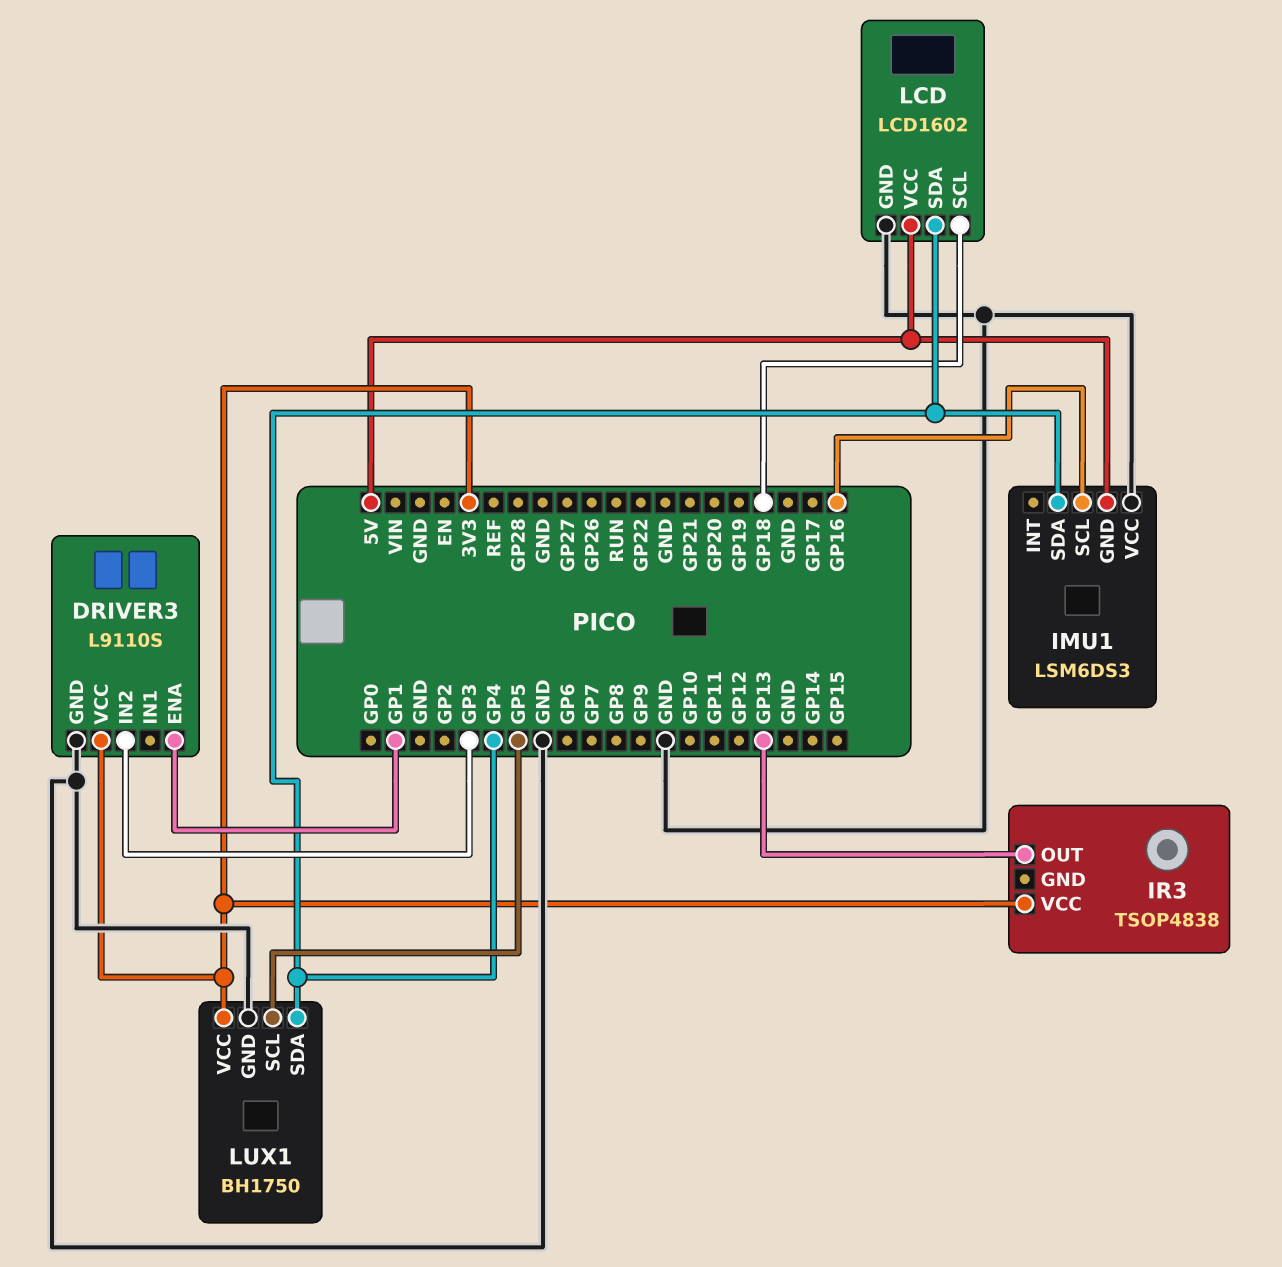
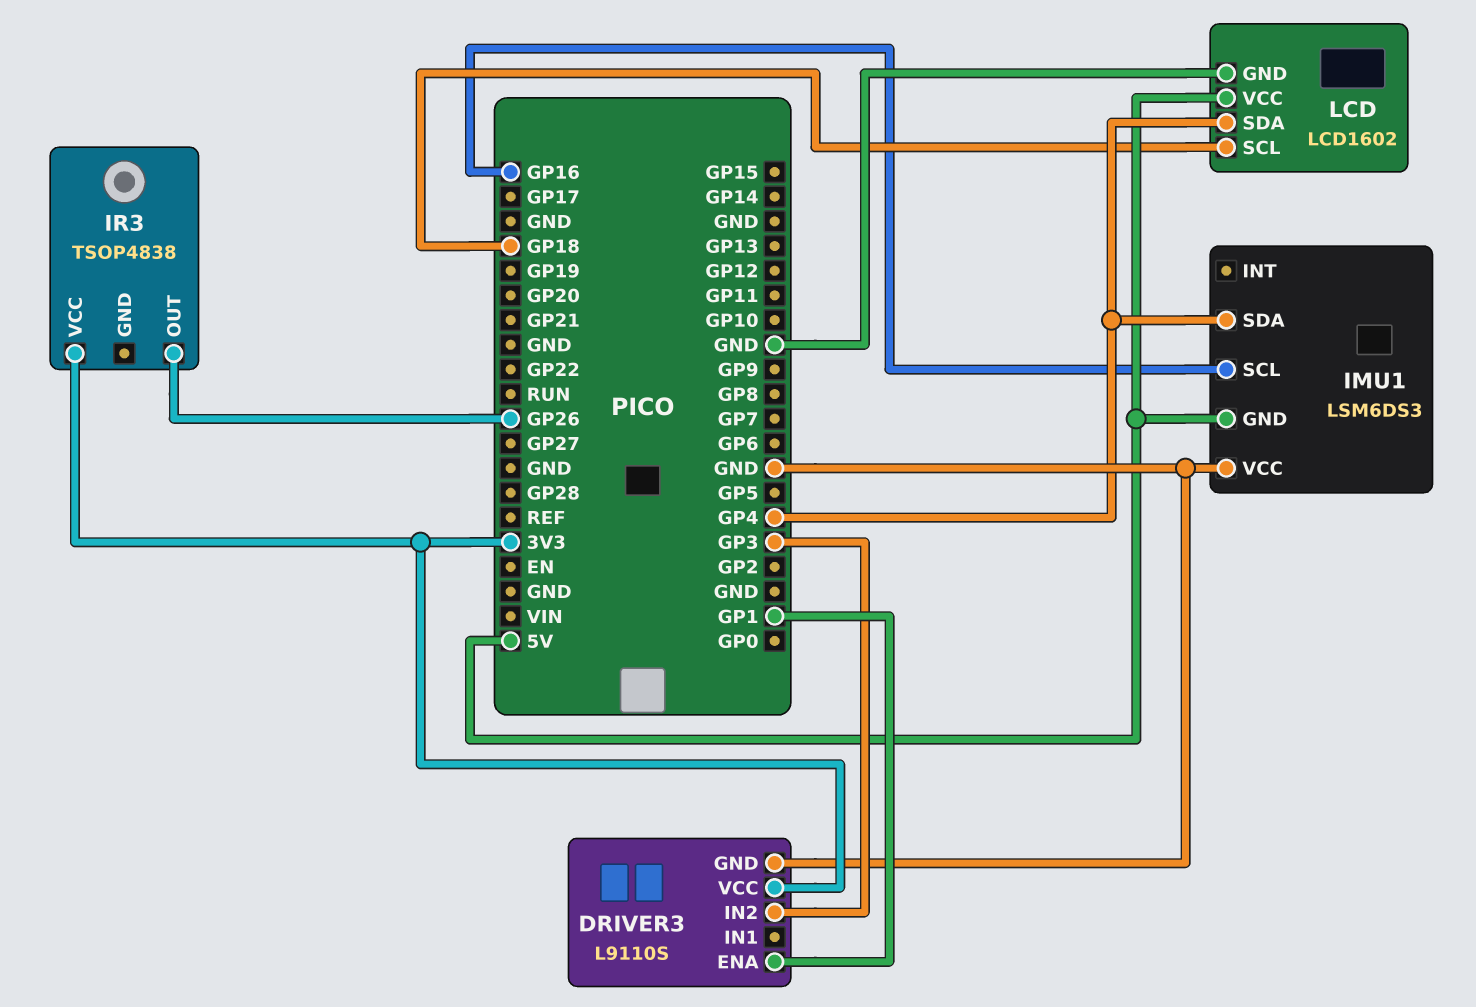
IR3 pin OUT: GP13 -> GP26
LUX1: BH1750 -> none
LUX1 pin GND: GND -> none
LUX1 pin SCL: GP5 -> none
LUX1 pin SDA: GP4 -> none
LUX1 pin VCC: 3V3 -> none

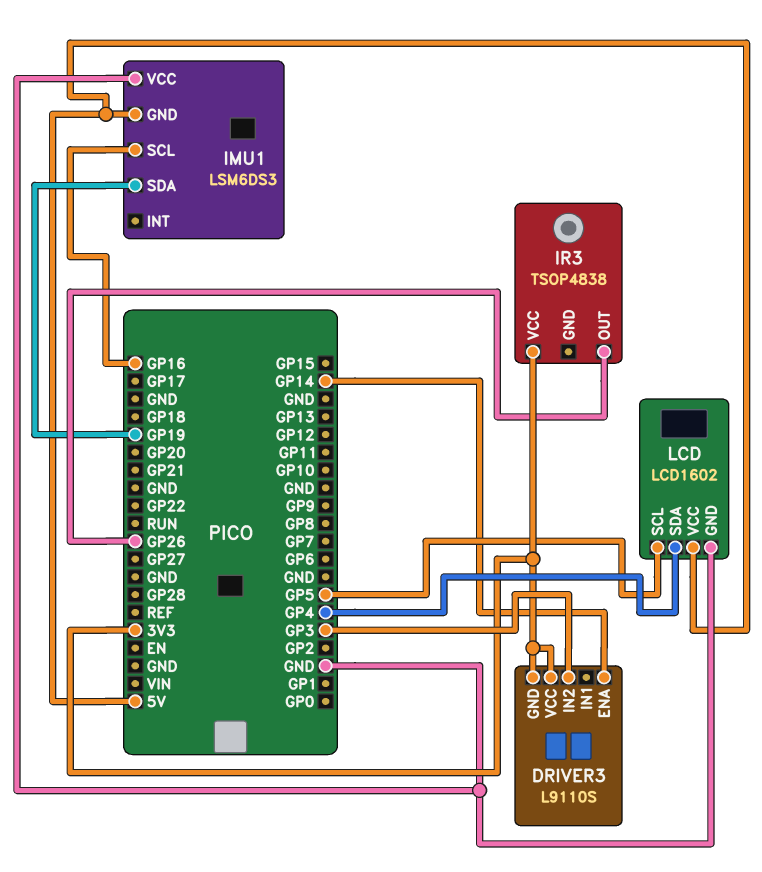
DRIVER3 pin ENA: GP1 -> GP14
DRIVER3 pin GND: GND -> 3V3
IMU1 pin SDA: GP4 -> GP19
LCD pin SCL: GP18 -> GP5

